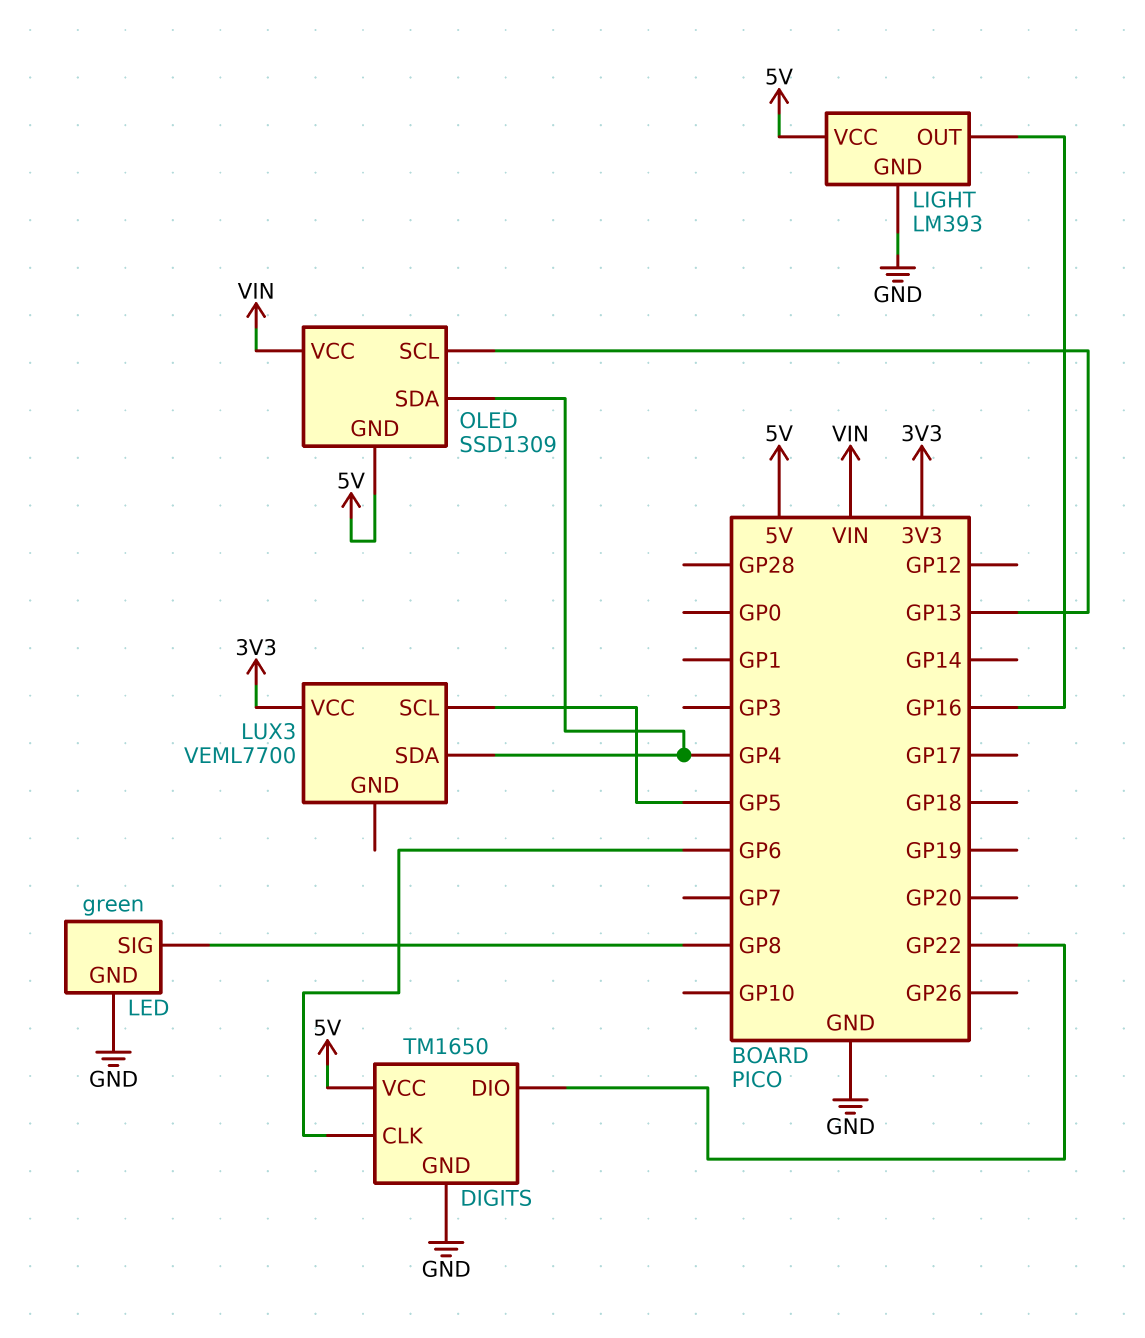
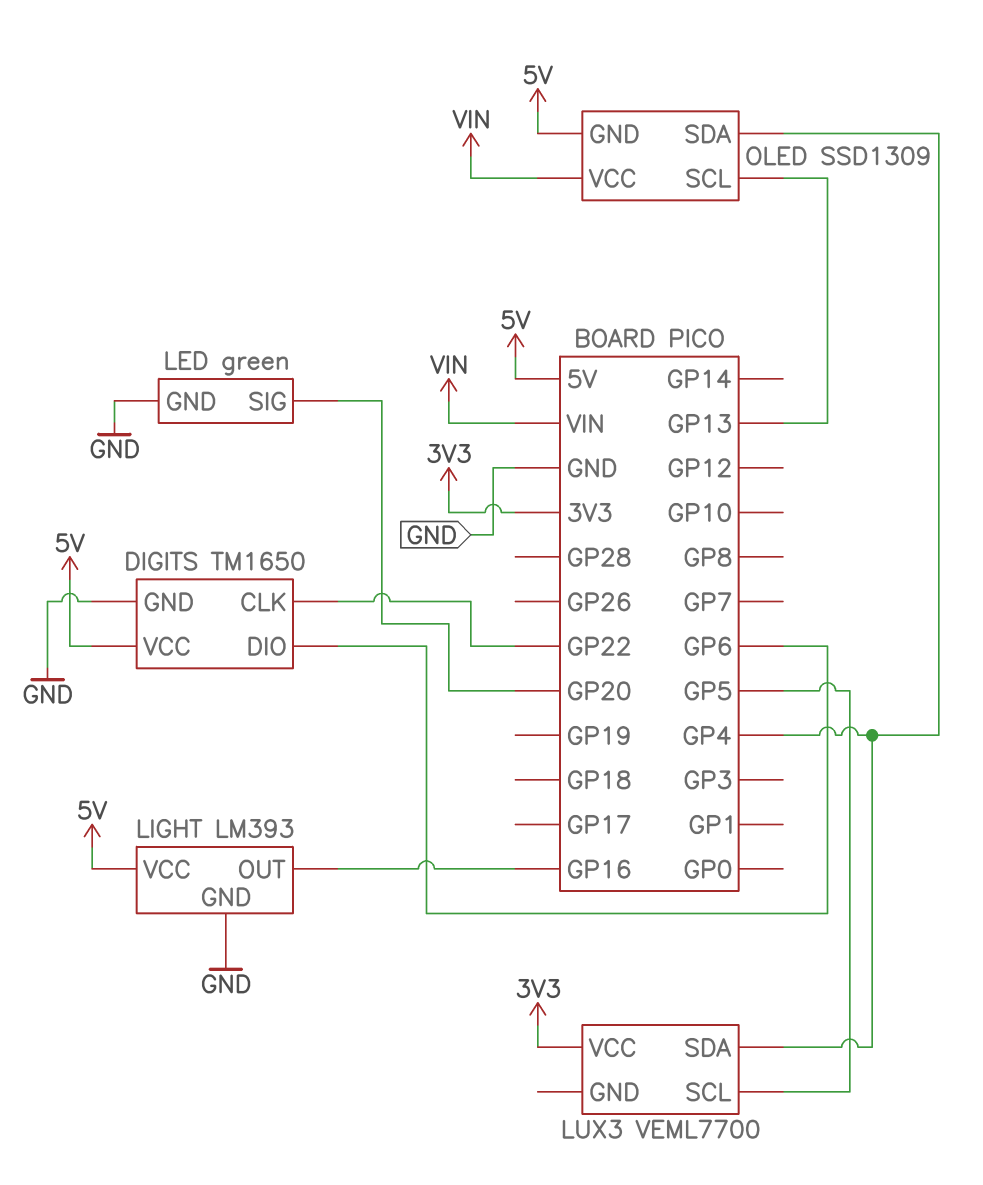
DIGITS pin CLK: GP6 -> GP22
DIGITS pin DIO: GP22 -> GP6
LED pin SIG: GP8 -> GP20

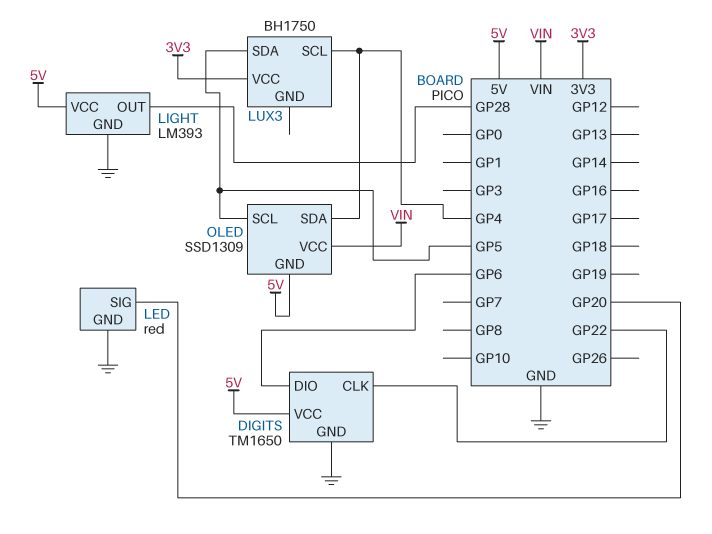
LED: green -> red
LIGHT pin OUT: GP16 -> GP28
LUX3: VEML7700 -> BH1750
LUX3 pin SCL: GP5 -> GP4
LUX3 pin SDA: GP4 -> GP5
OLED pin SCL: GP13 -> GP5

